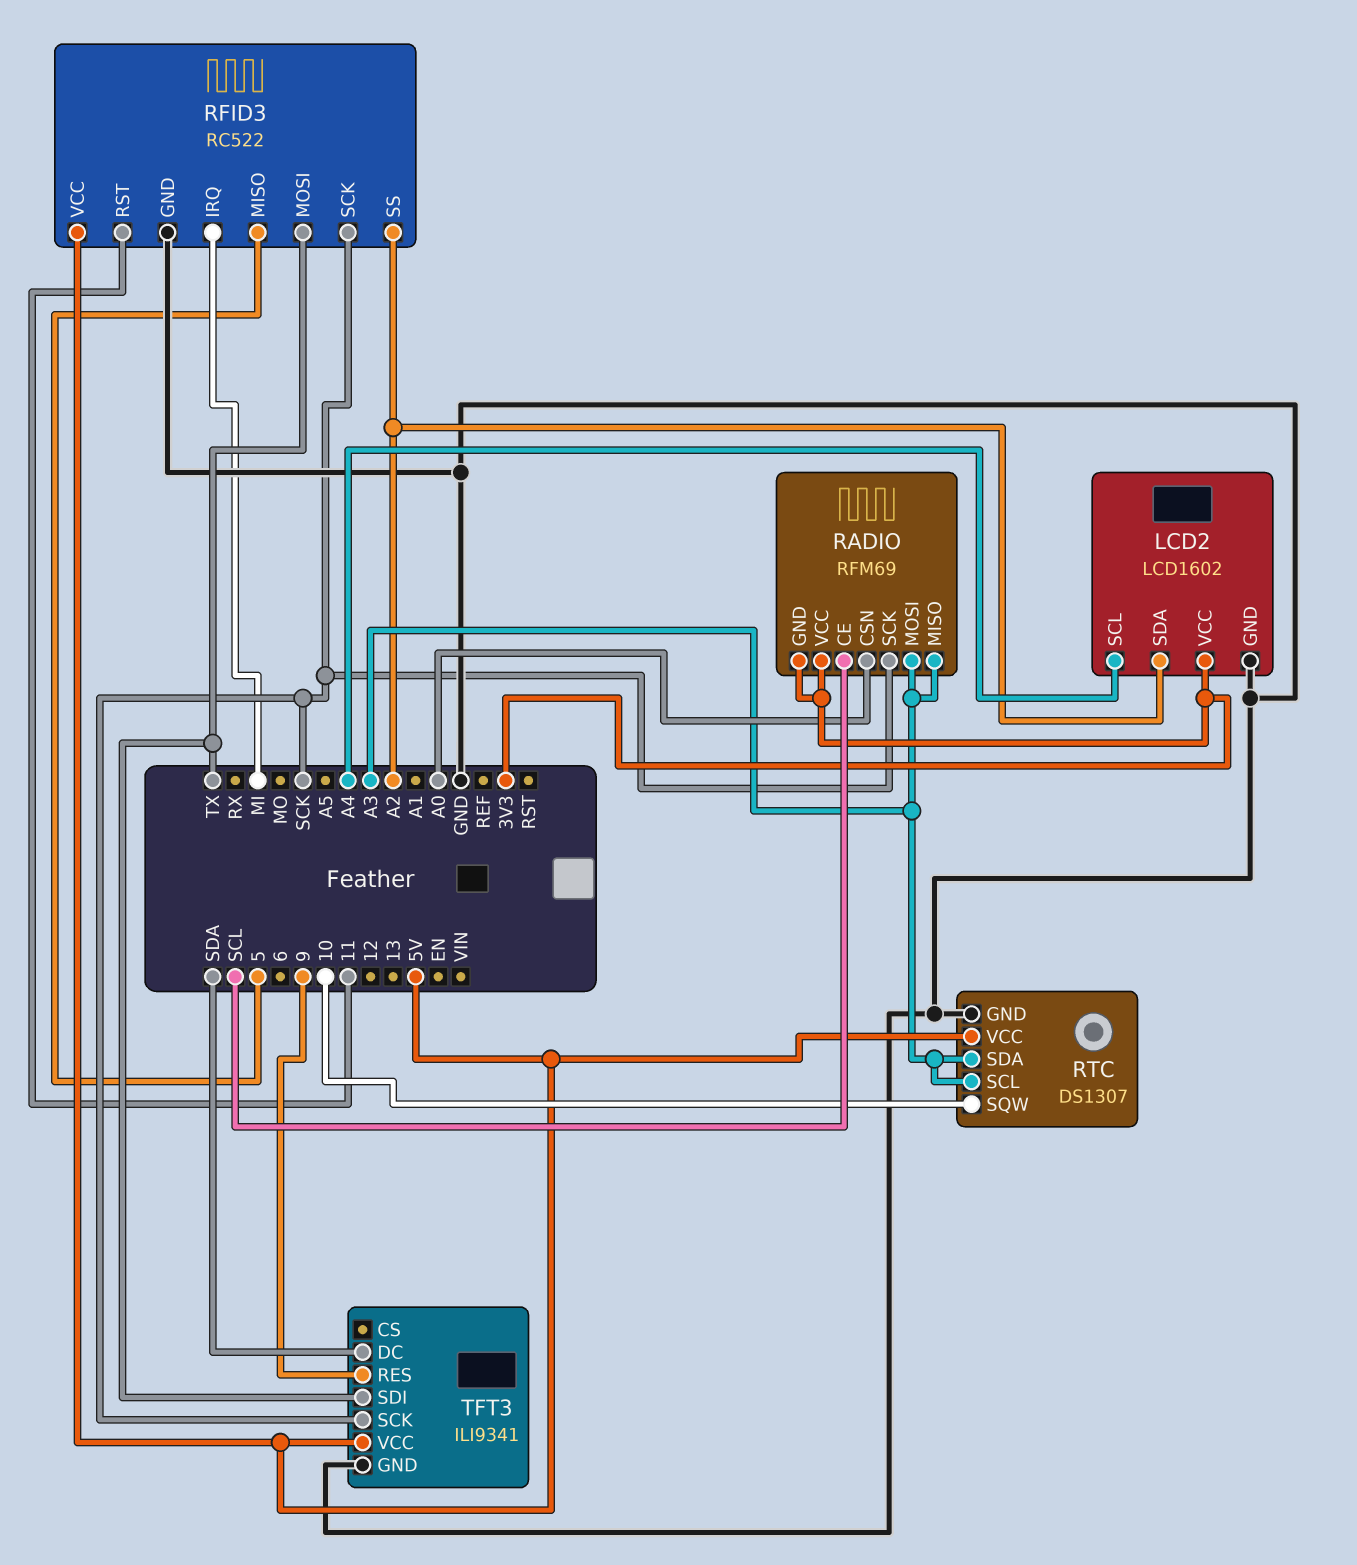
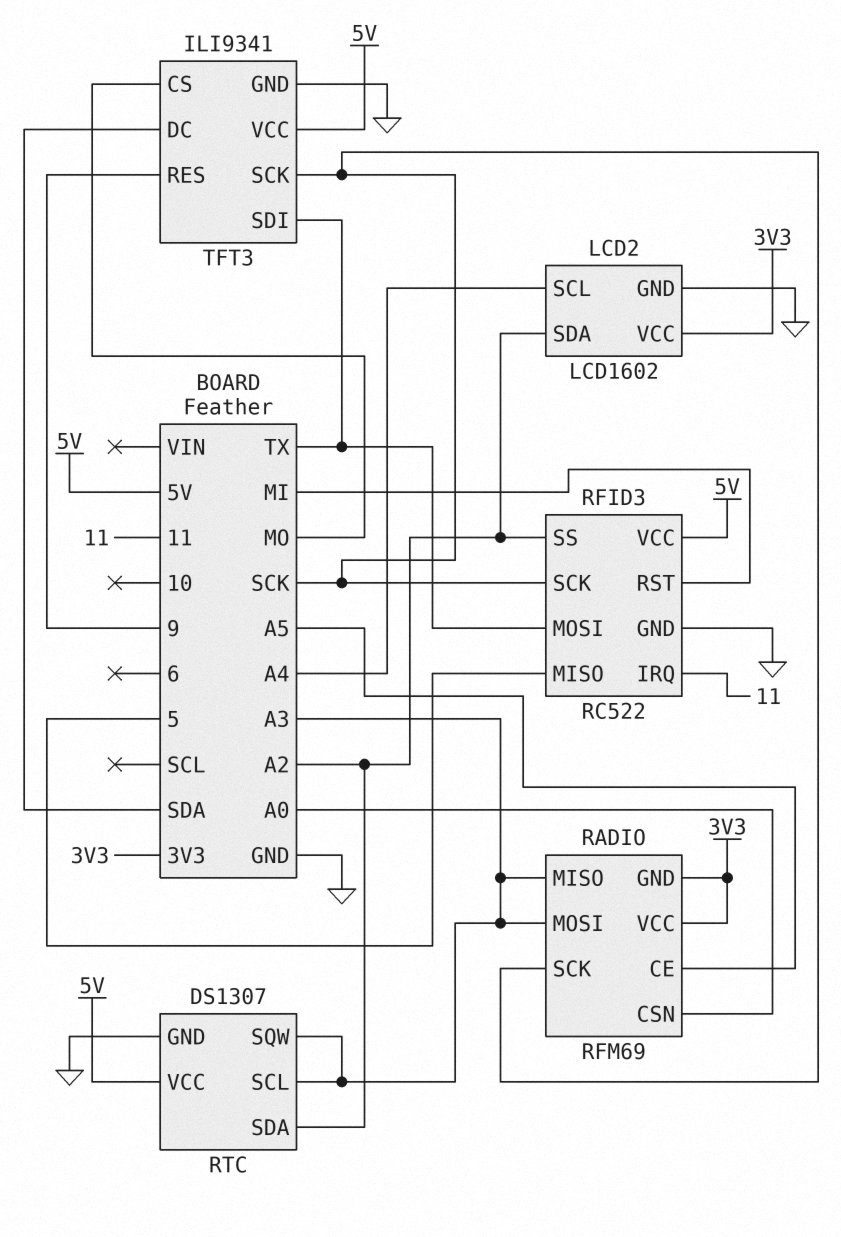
RADIO pin CE: SCL -> A5
RFID3 pin IRQ: MI -> 11
RFID3 pin RST: 11 -> MI
RTC pin SDA: A3 -> A2
RTC pin SQW: 10 -> A3
TFT3 pin CS: none -> MO

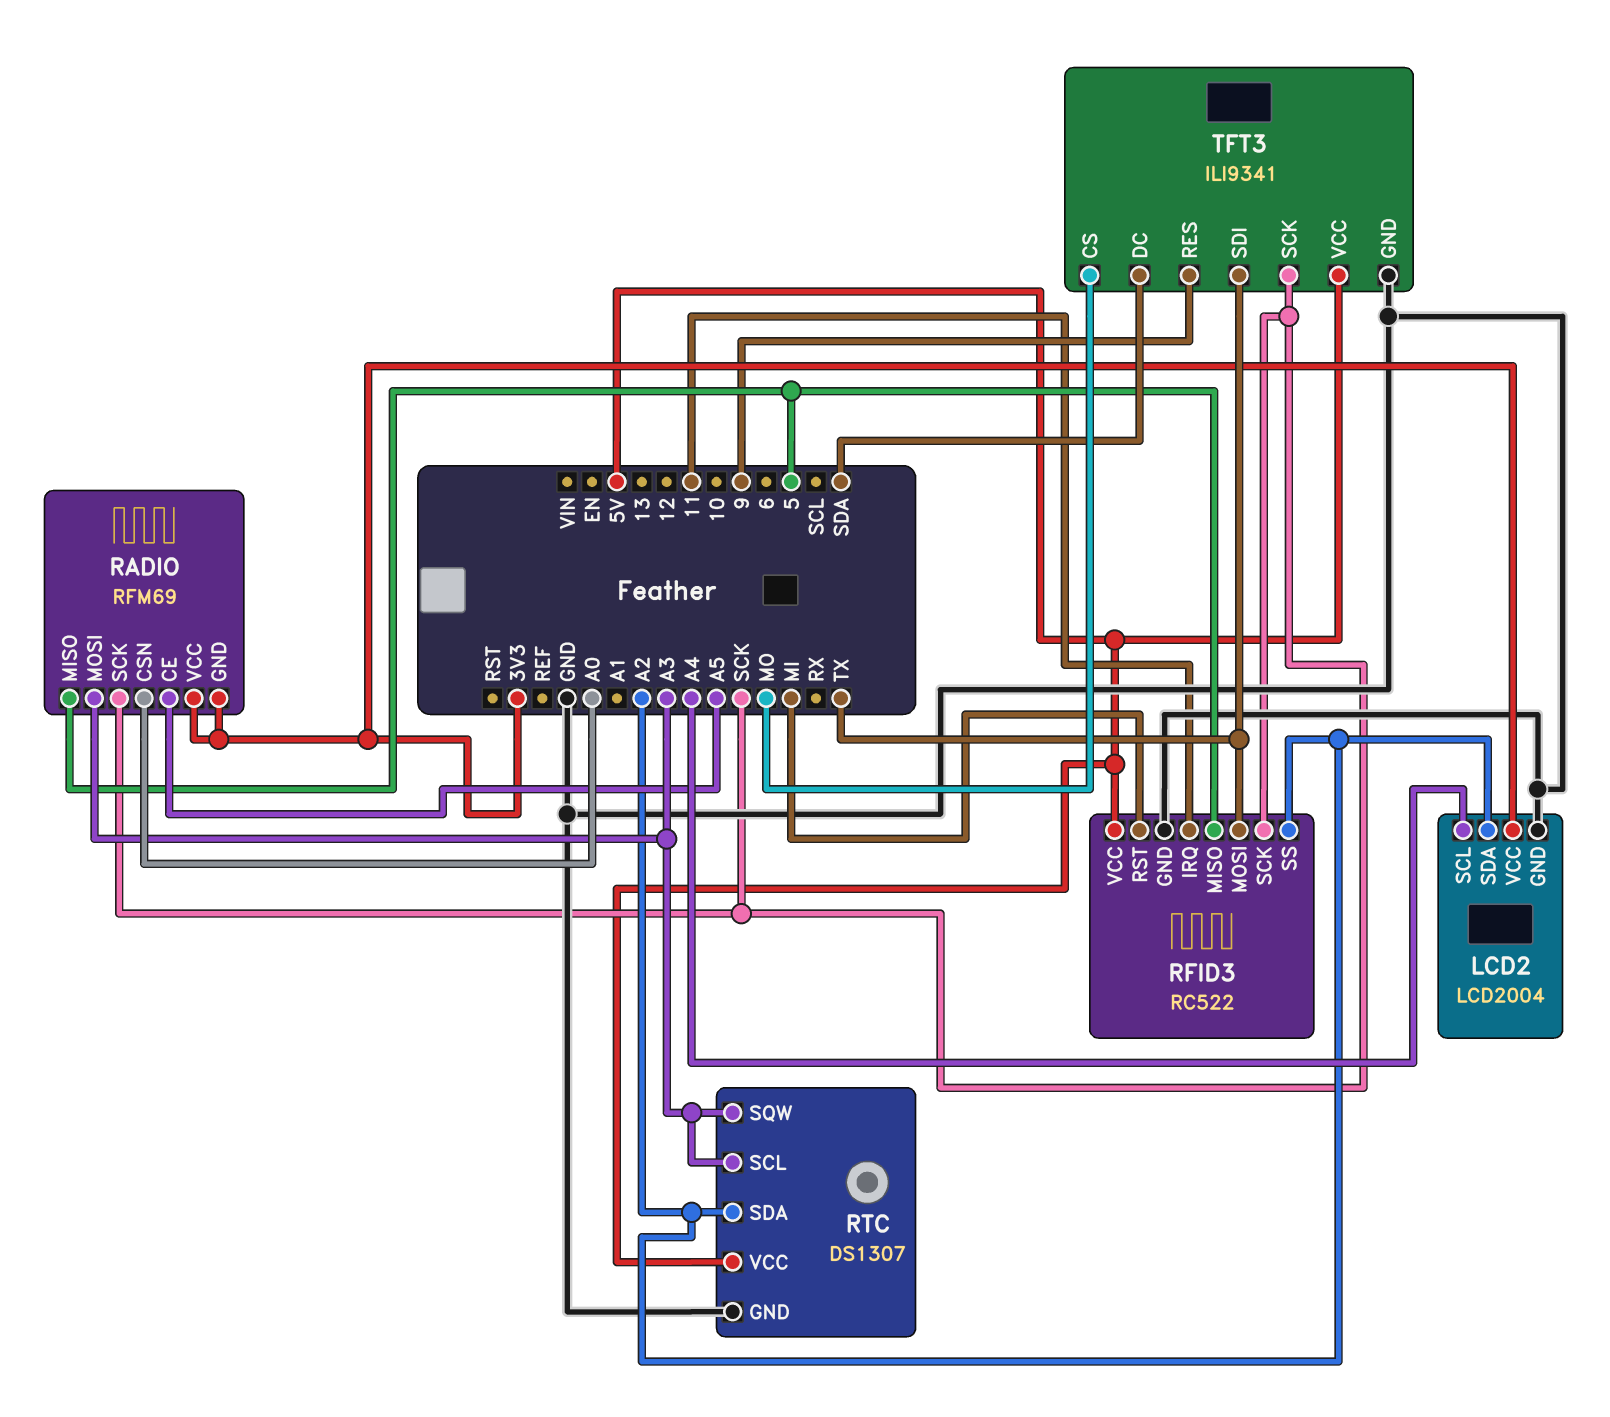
LCD2: LCD1602 -> LCD2004
RADIO pin MISO: A3 -> 5

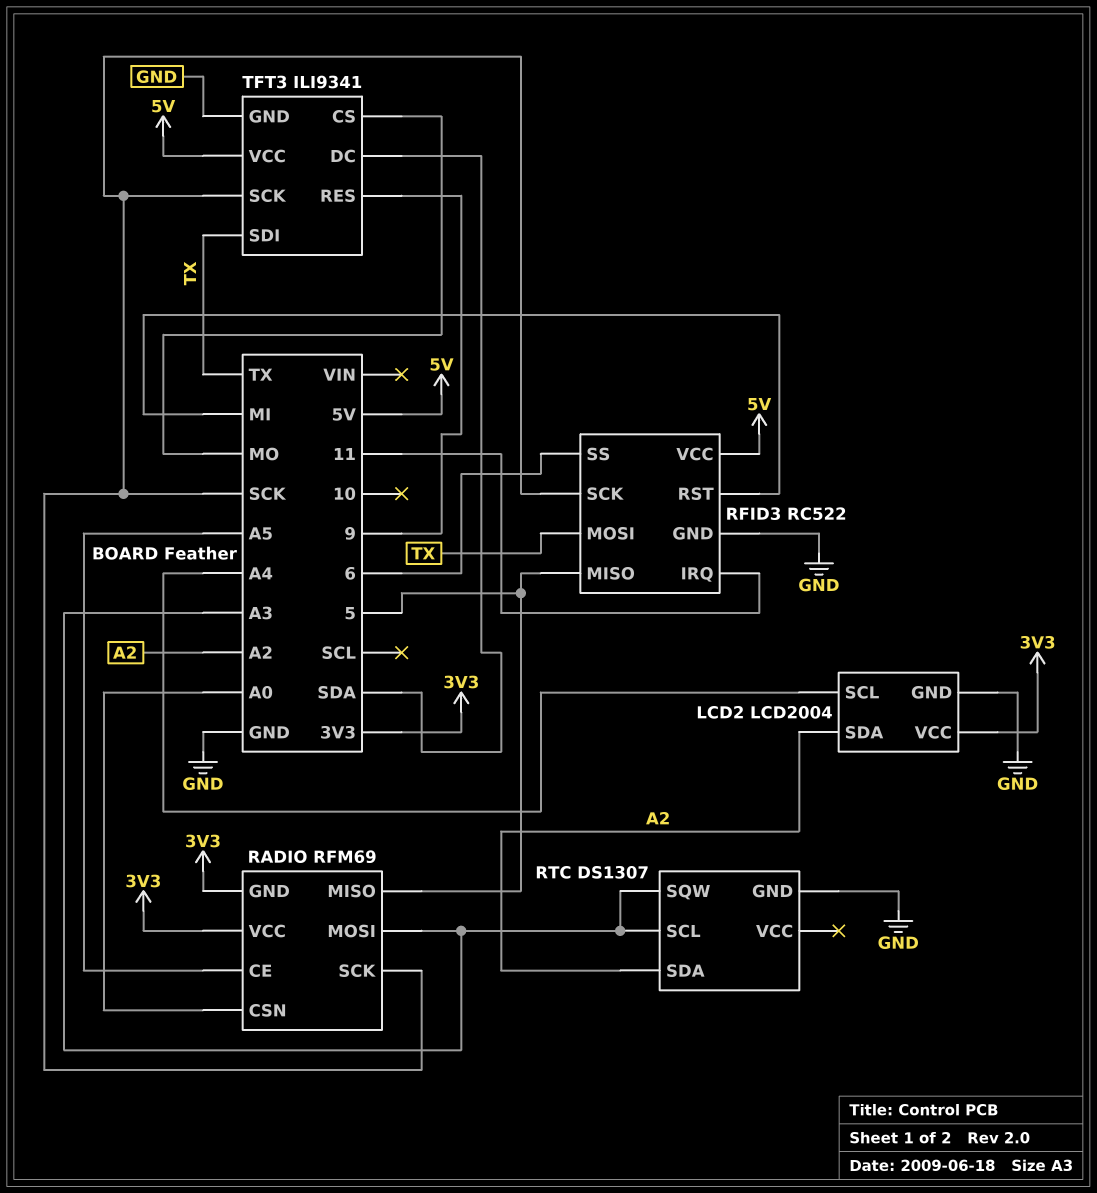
RFID3 pin SS: A2 -> 6
RTC pin VCC: 5V -> none

